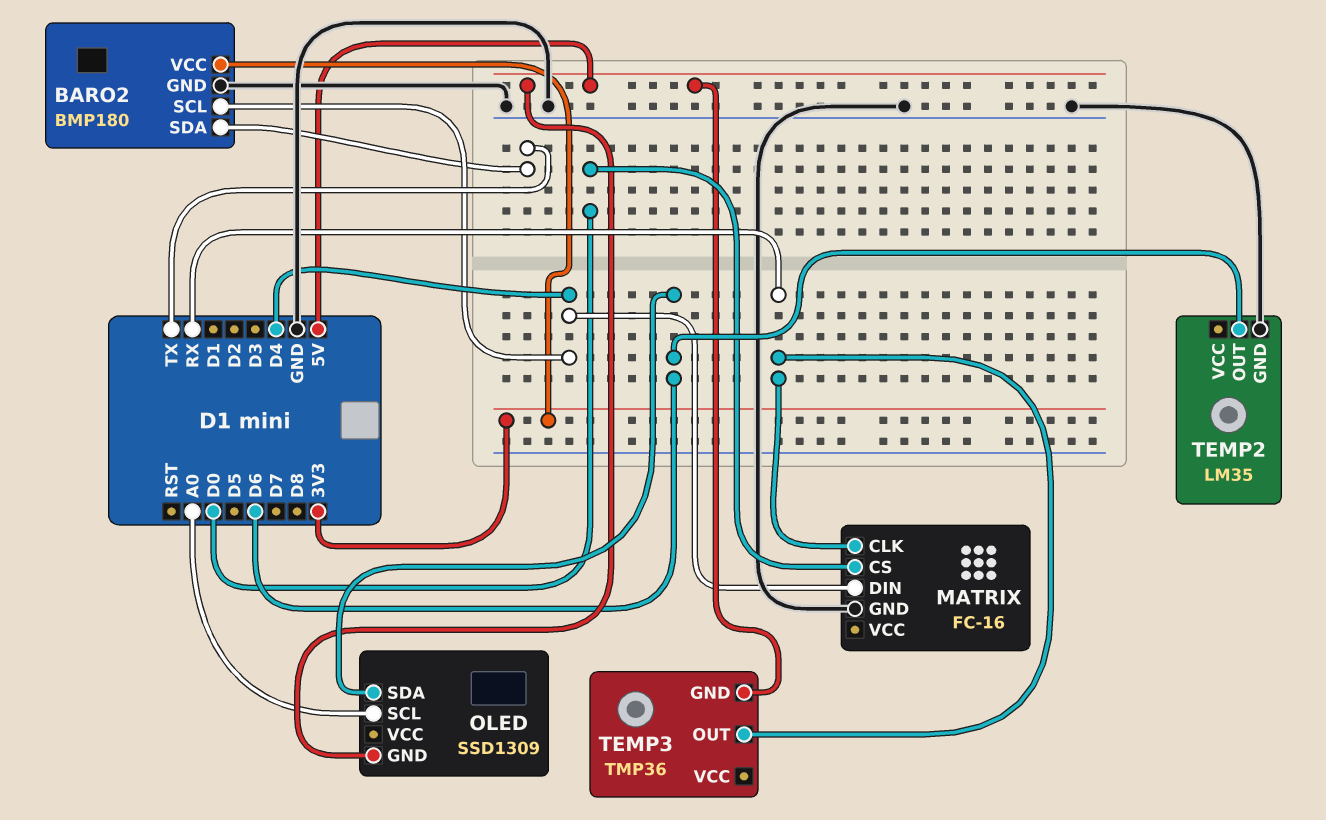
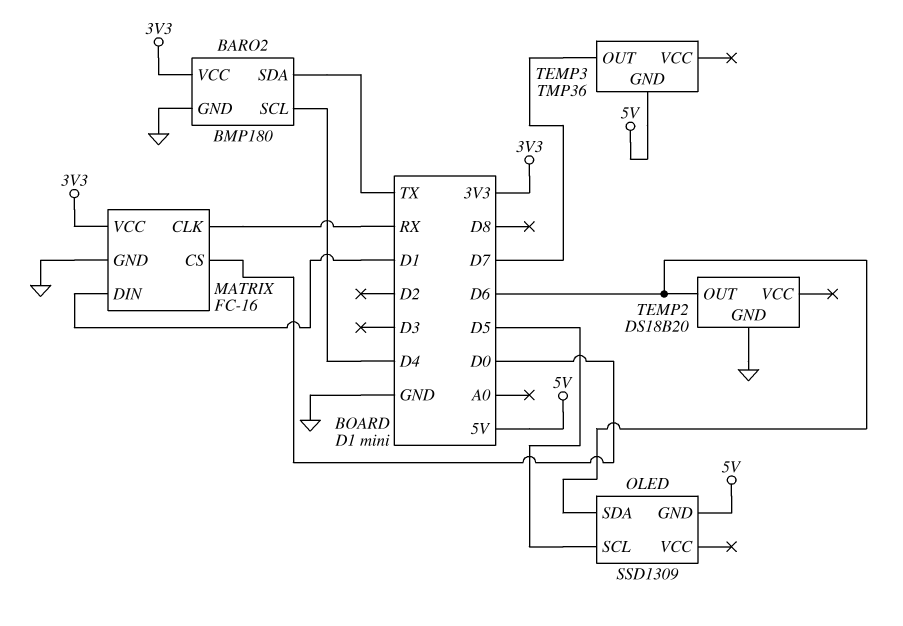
MATRIX pin DIN: D4 -> D1
MATRIX pin VCC: none -> 3V3
OLED pin SCL: A0 -> D5
TEMP2: LM35 -> DS18B20
TEMP3 pin OUT: RX -> D7

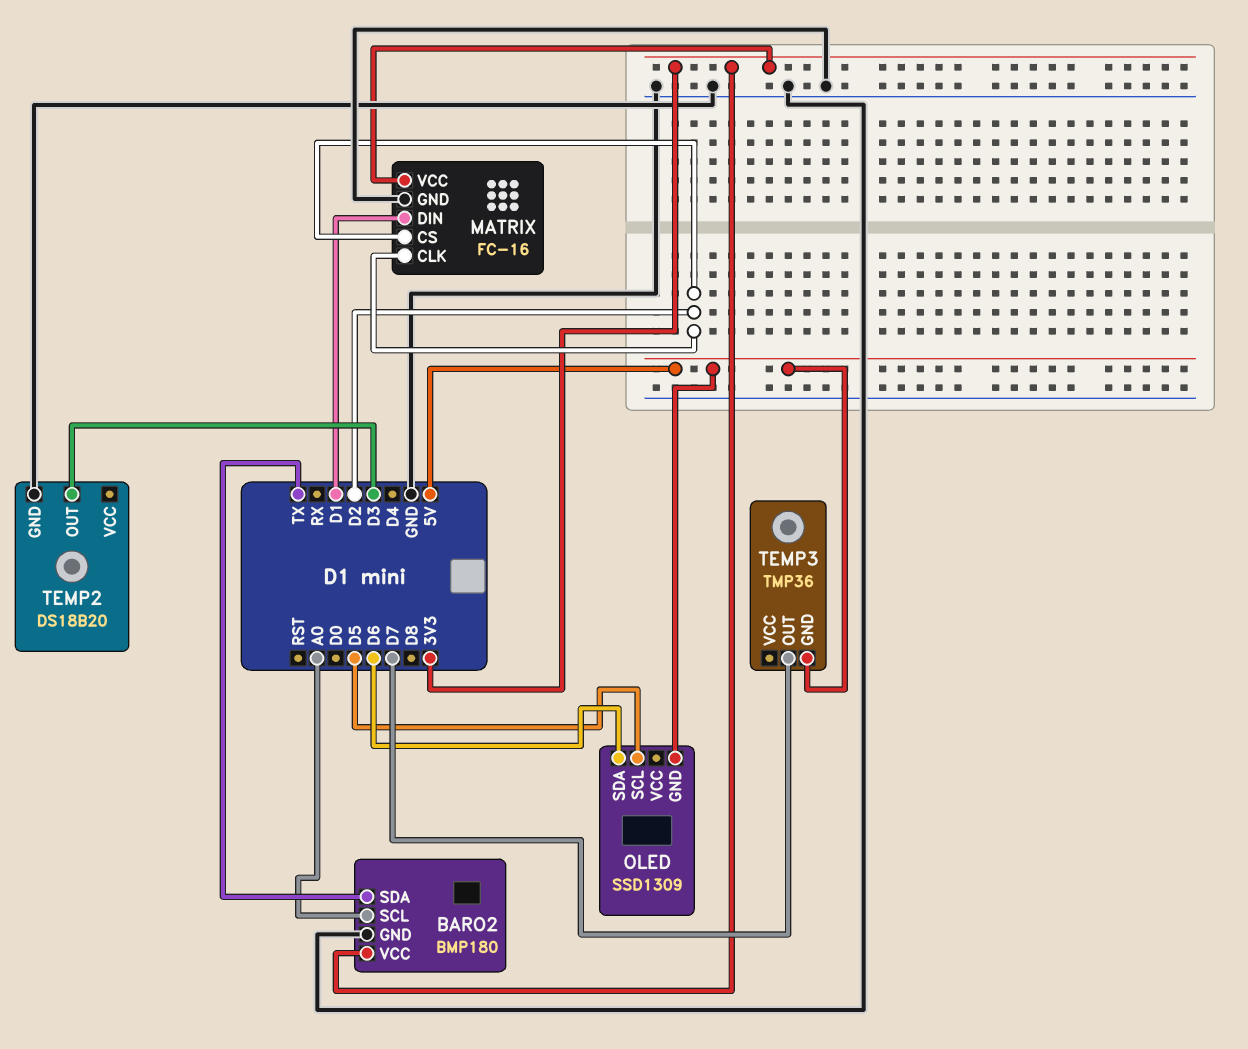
BARO2 pin SCL: D4 -> A0
MATRIX pin CLK: RX -> D2
MATRIX pin CS: D0 -> D2
TEMP2 pin OUT: D6 -> D3

